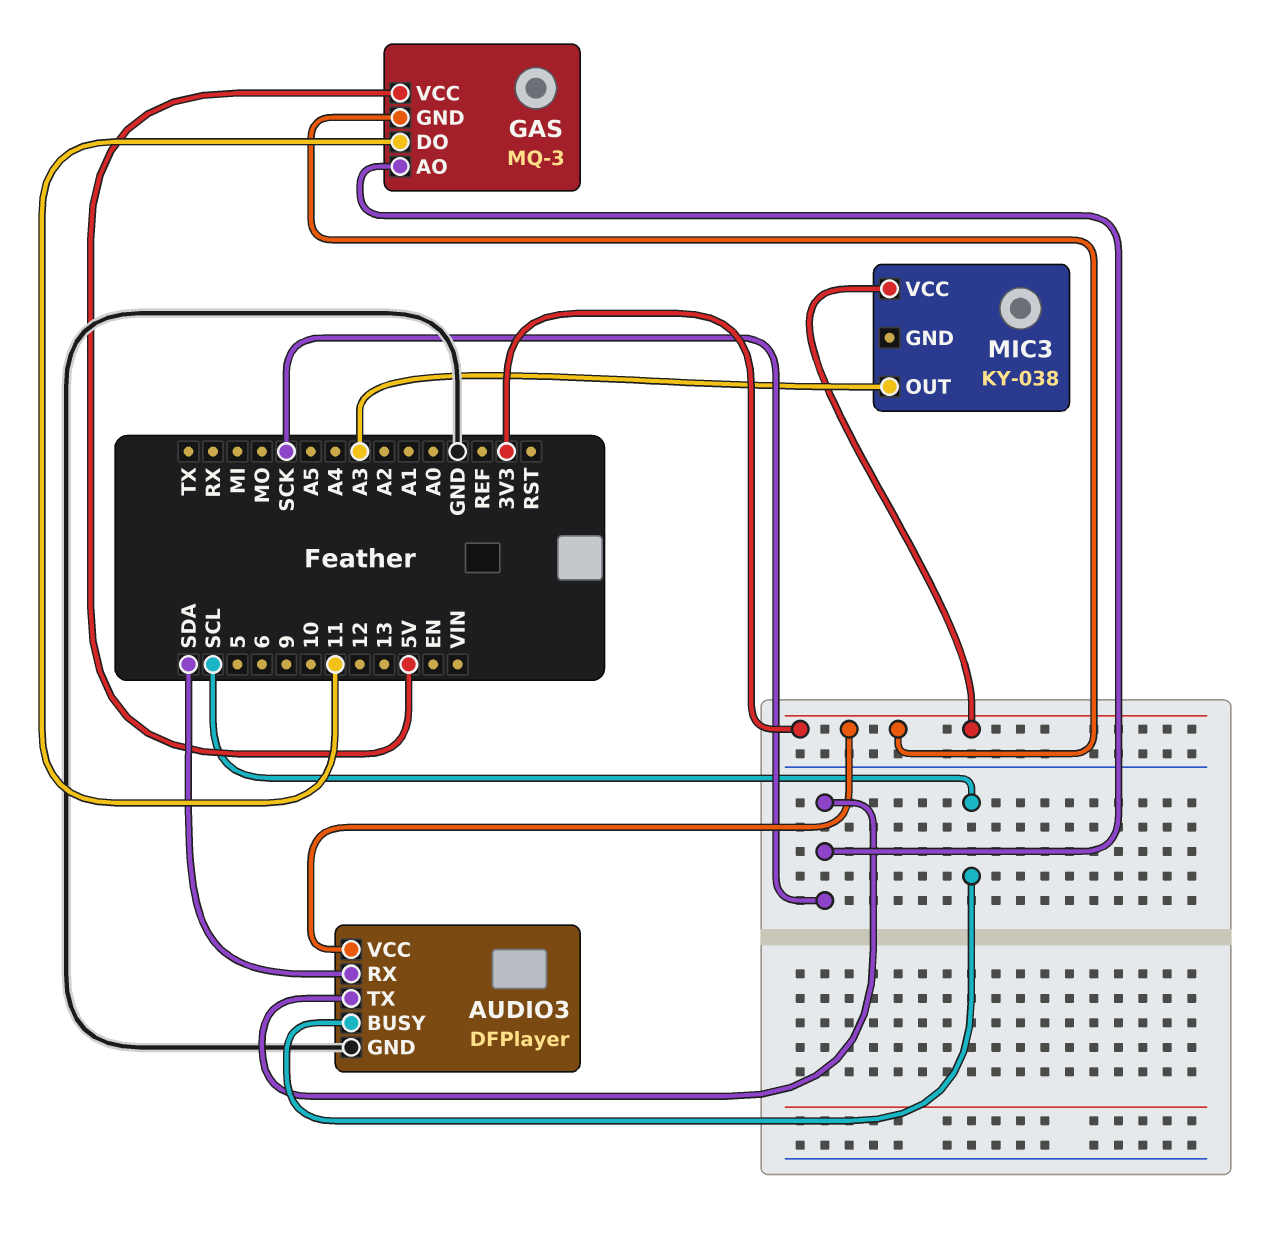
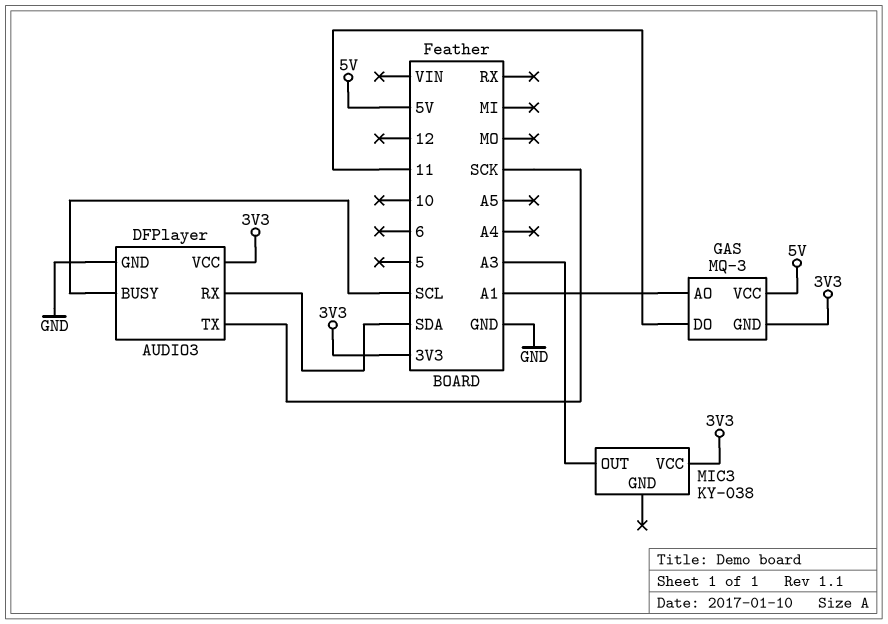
GAS pin AO: SCK -> A1

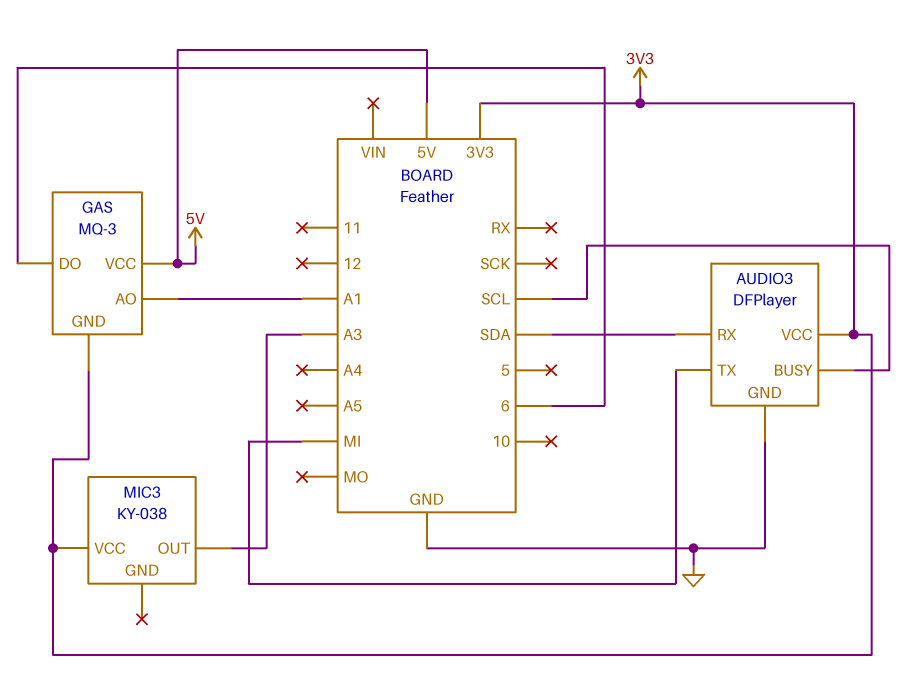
AUDIO3 pin TX: SCK -> MI
GAS pin DO: 11 -> 6

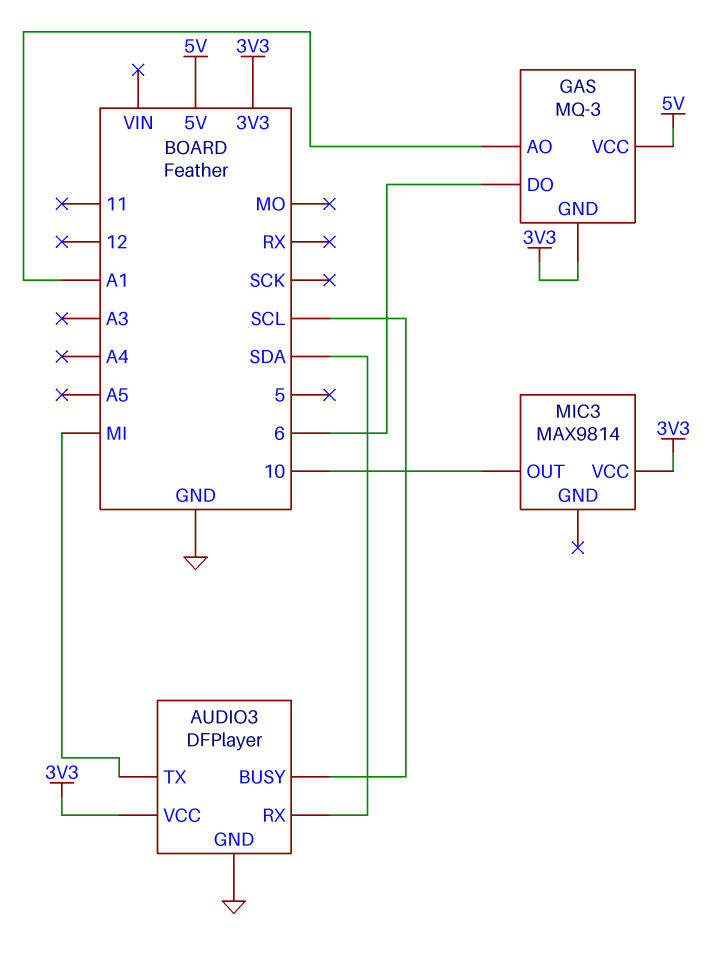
MIC3: KY-038 -> MAX9814
MIC3 pin OUT: A3 -> 10

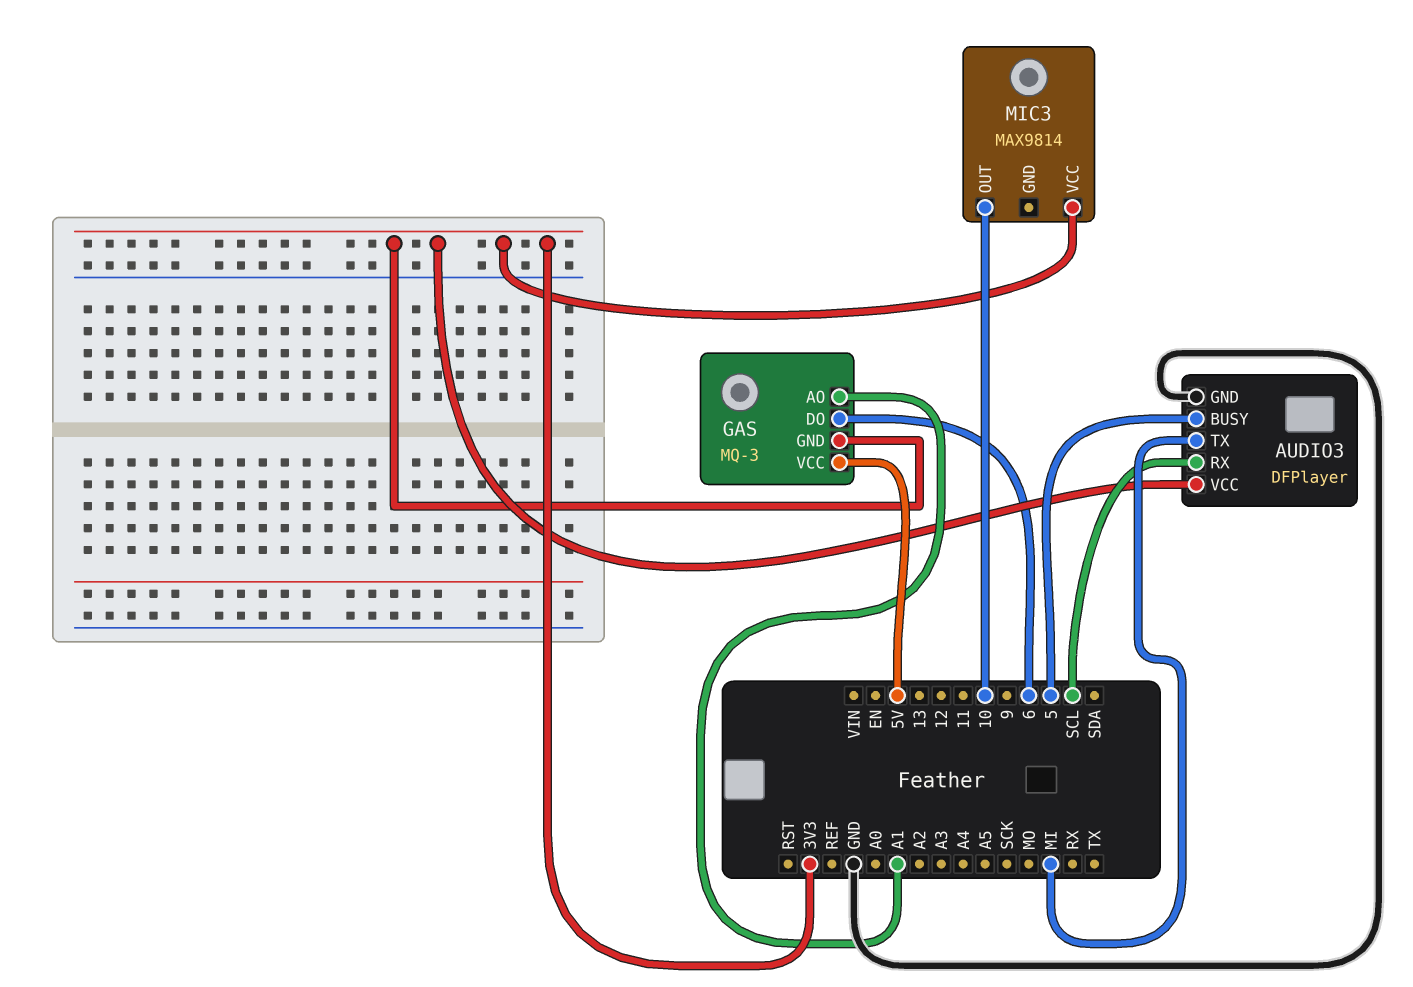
AUDIO3 pin BUSY: SCL -> 5
AUDIO3 pin RX: SDA -> SCL

